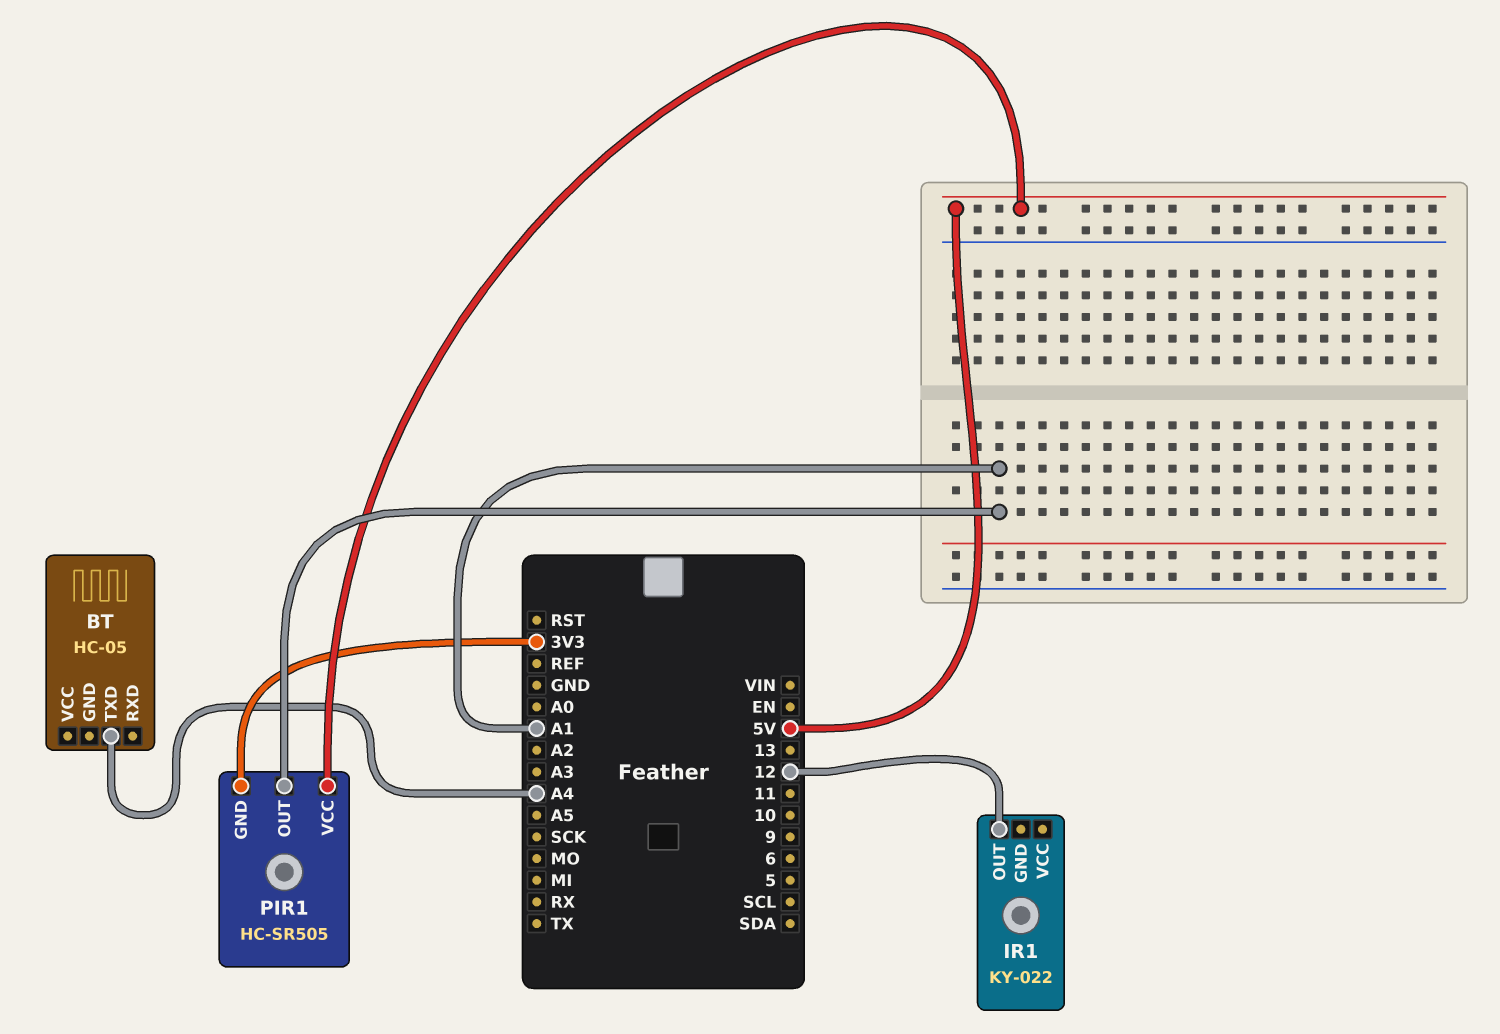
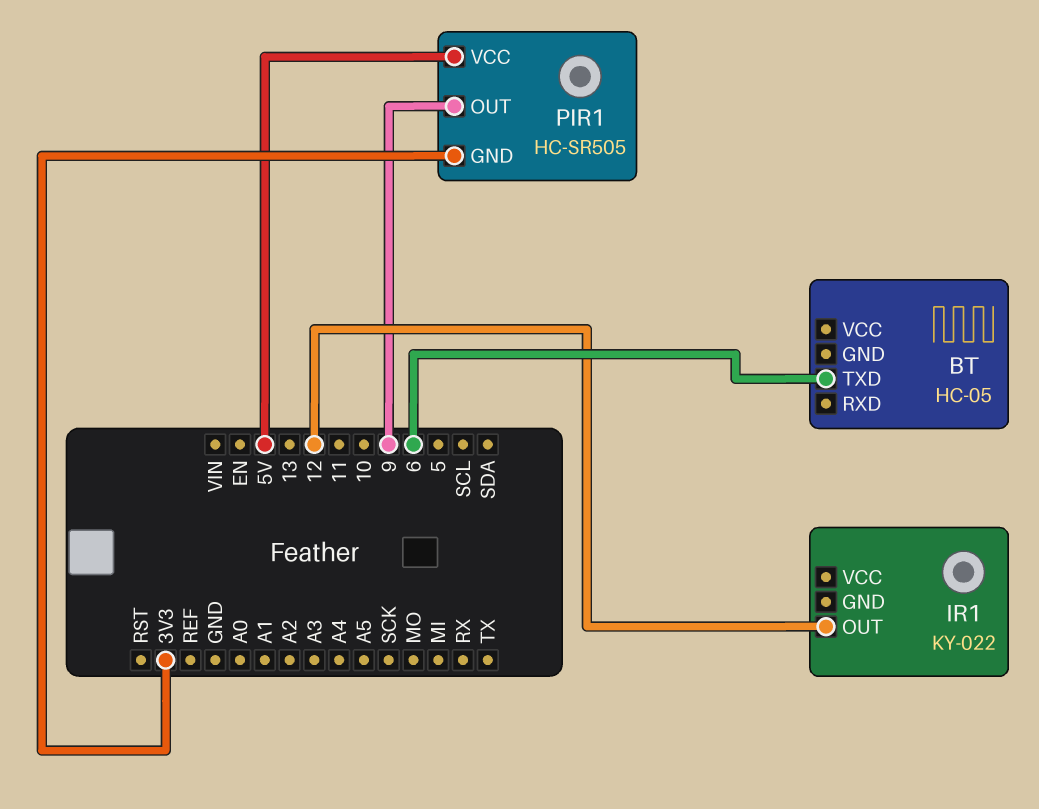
BT pin TXD: A4 -> 6
PIR1 pin OUT: A1 -> 9

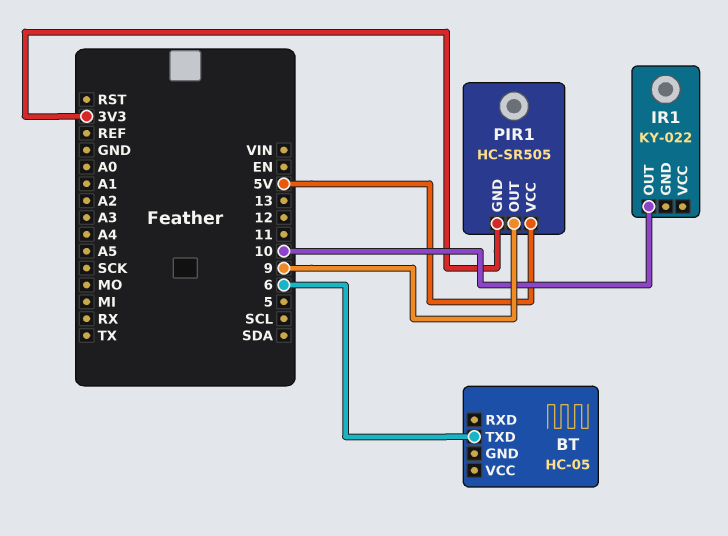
IR1 pin OUT: 12 -> 10

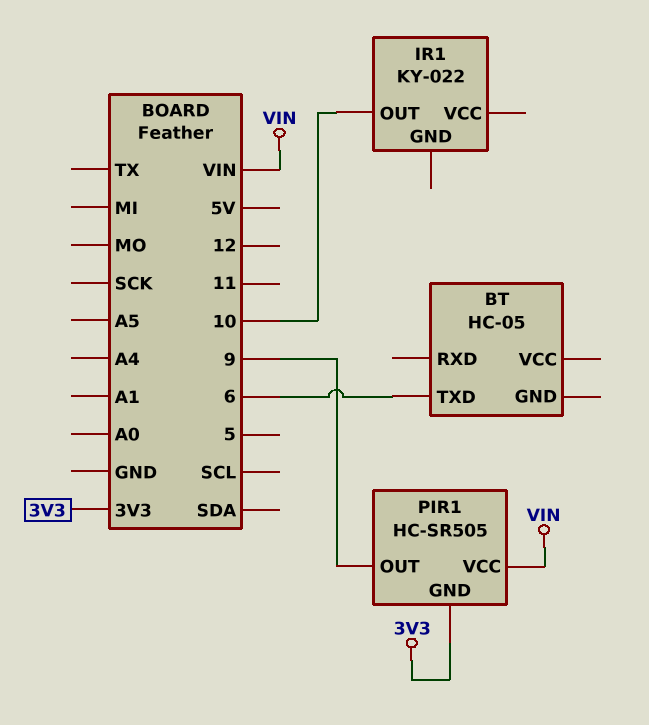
PIR1 pin VCC: 5V -> VIN

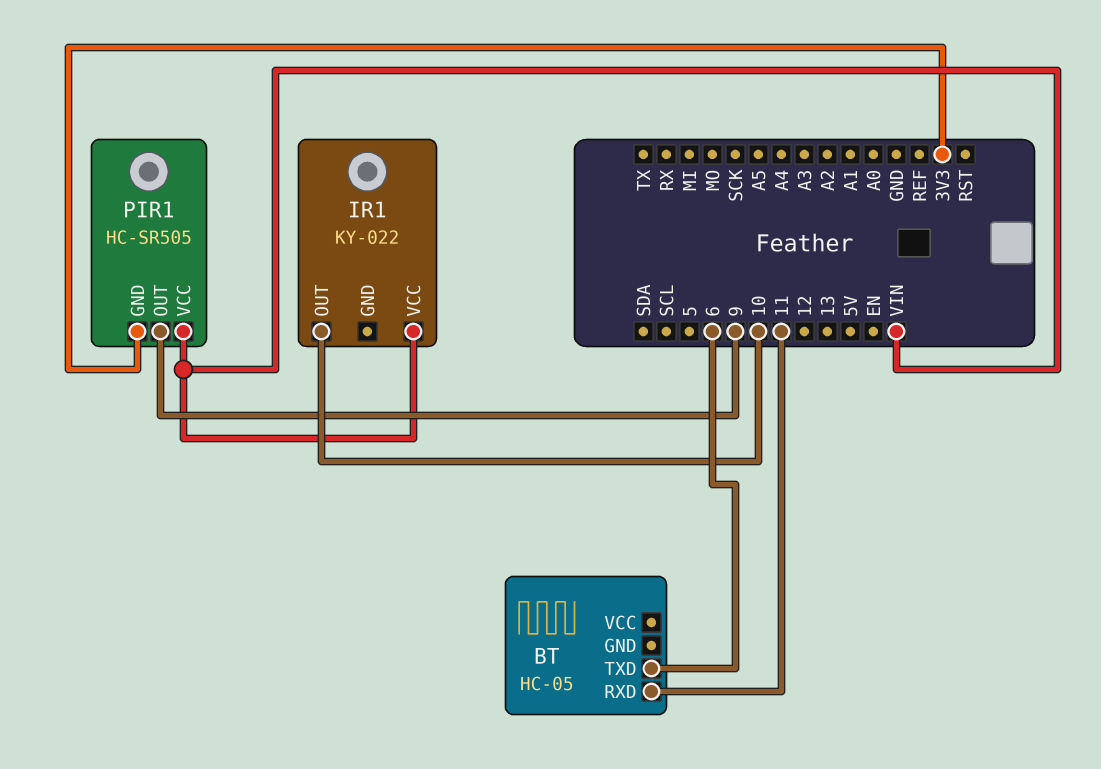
BT pin RXD: none -> 11
IR1 pin VCC: none -> VIN

